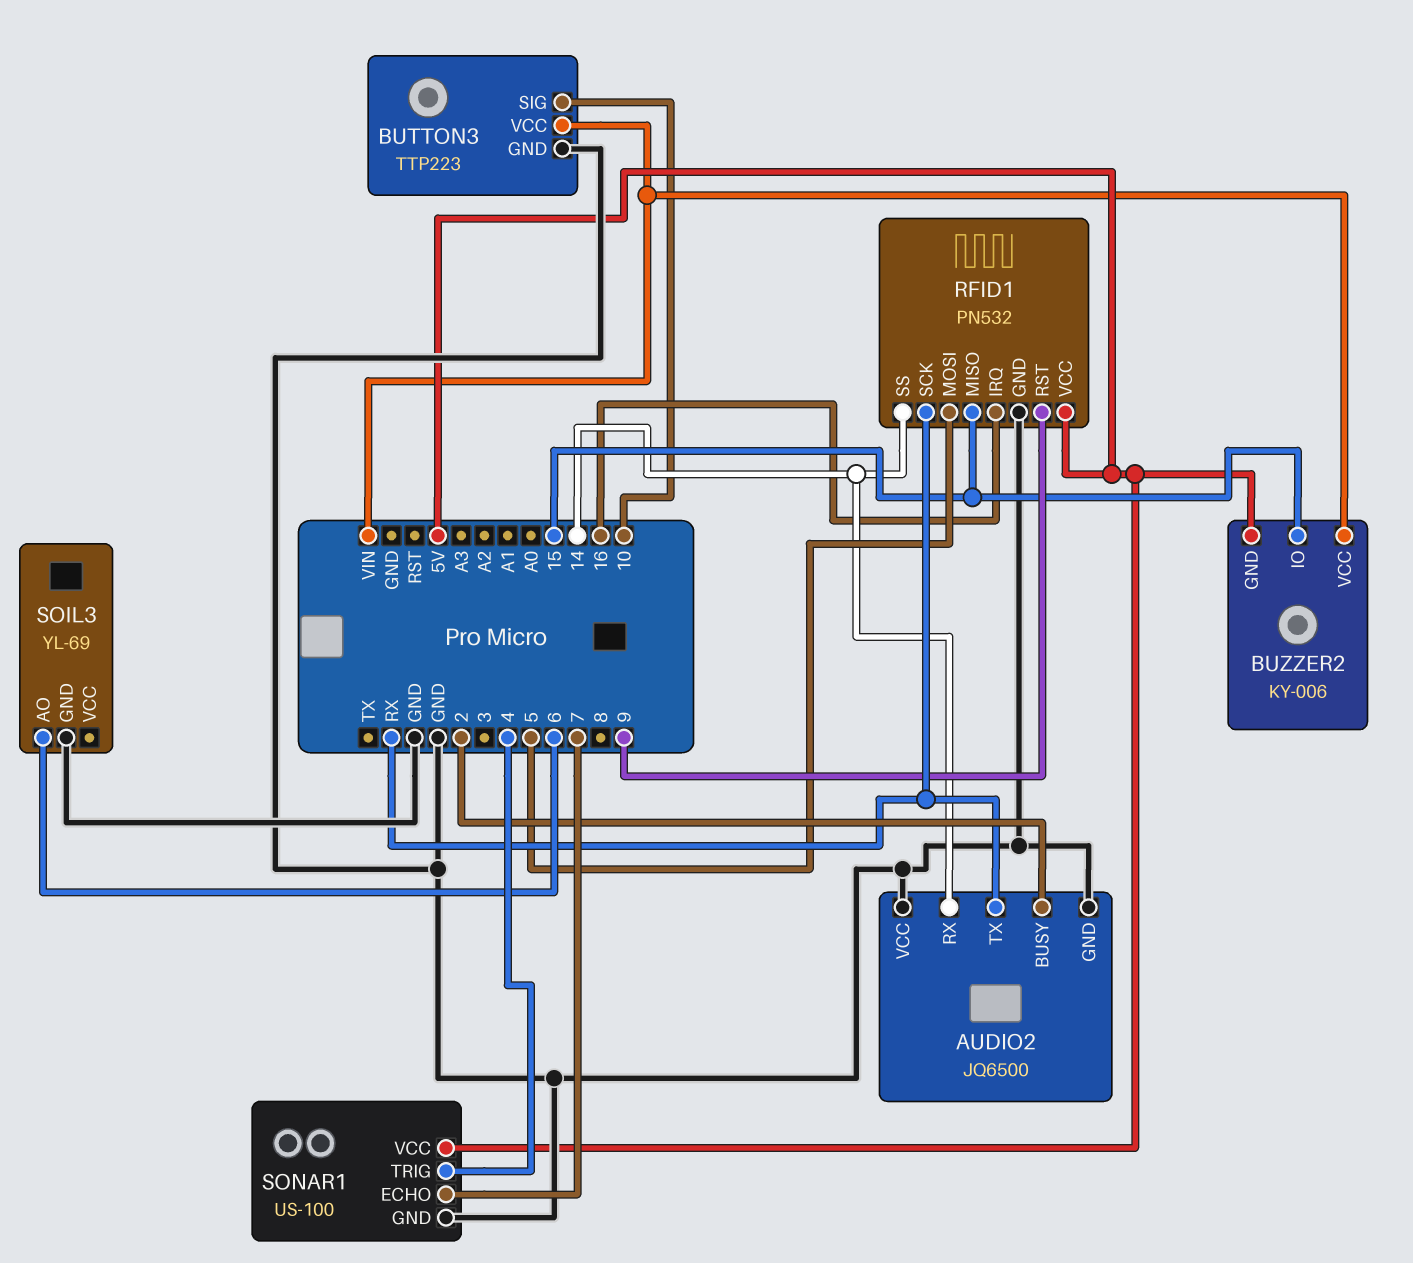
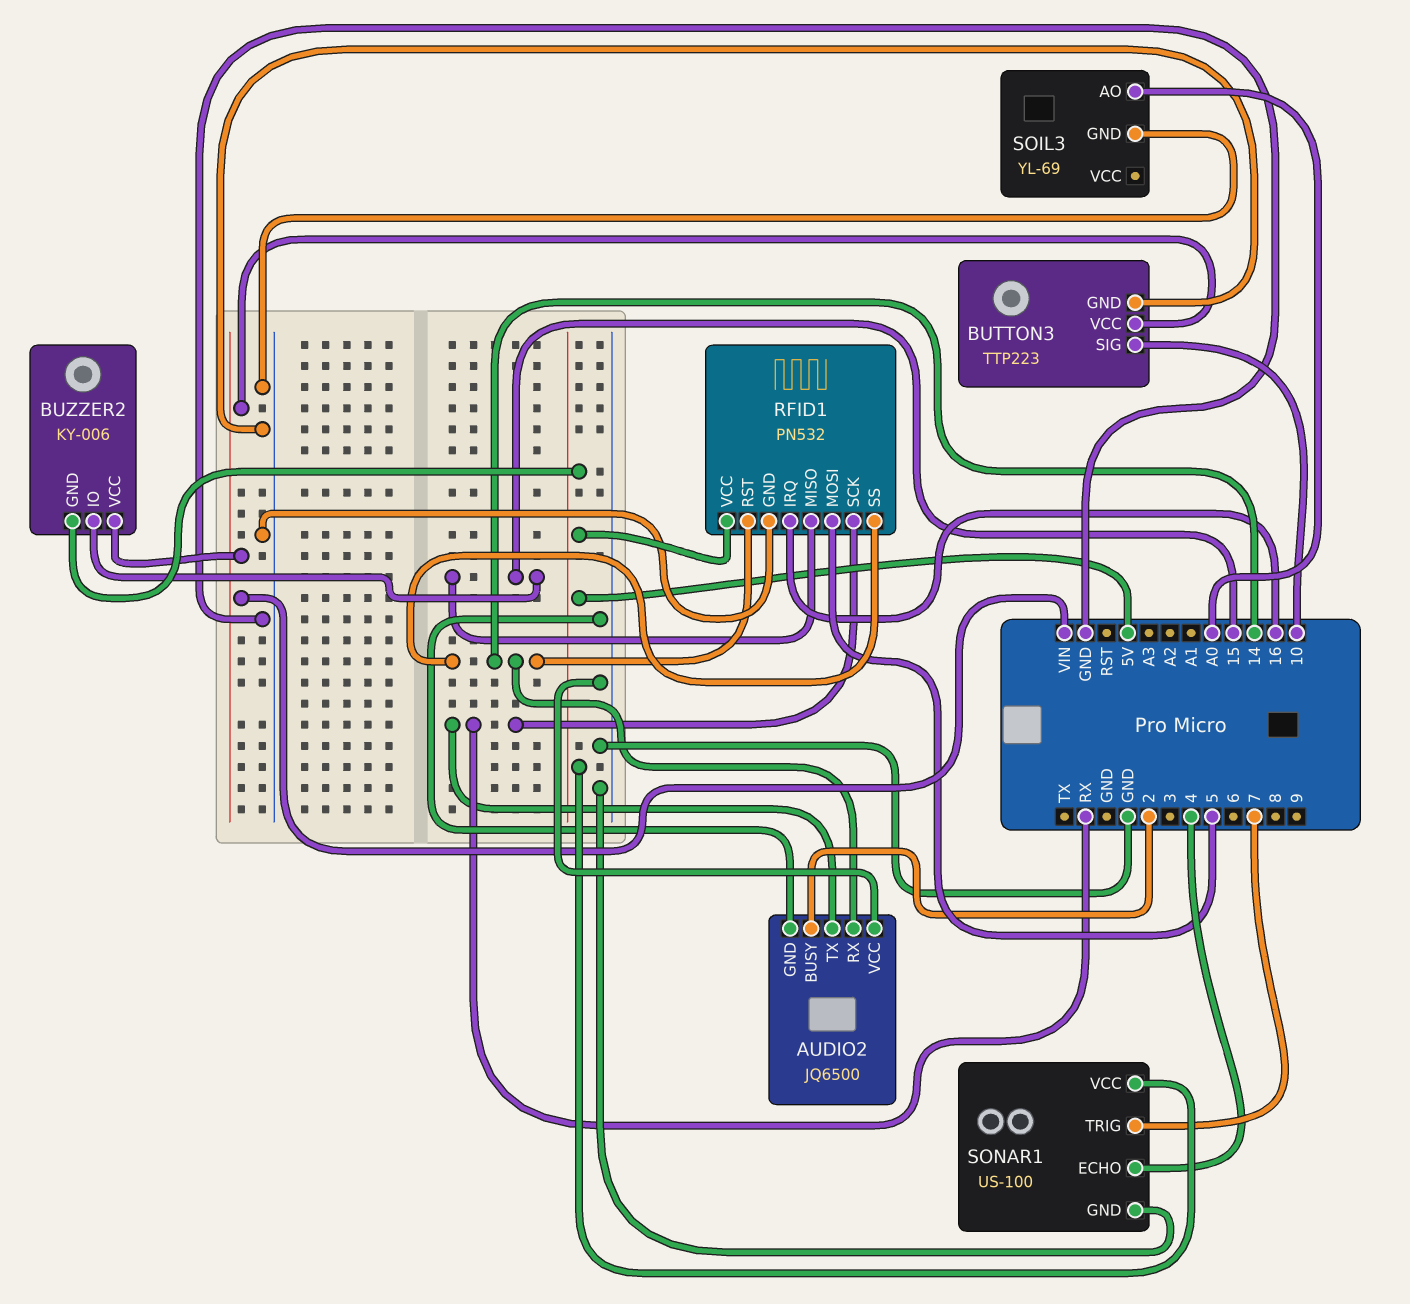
RFID1 pin RST: 9 -> 14
SOIL3 pin AO: 6 -> A0
SONAR1 pin ECHO: 7 -> 4
SONAR1 pin TRIG: 4 -> 7

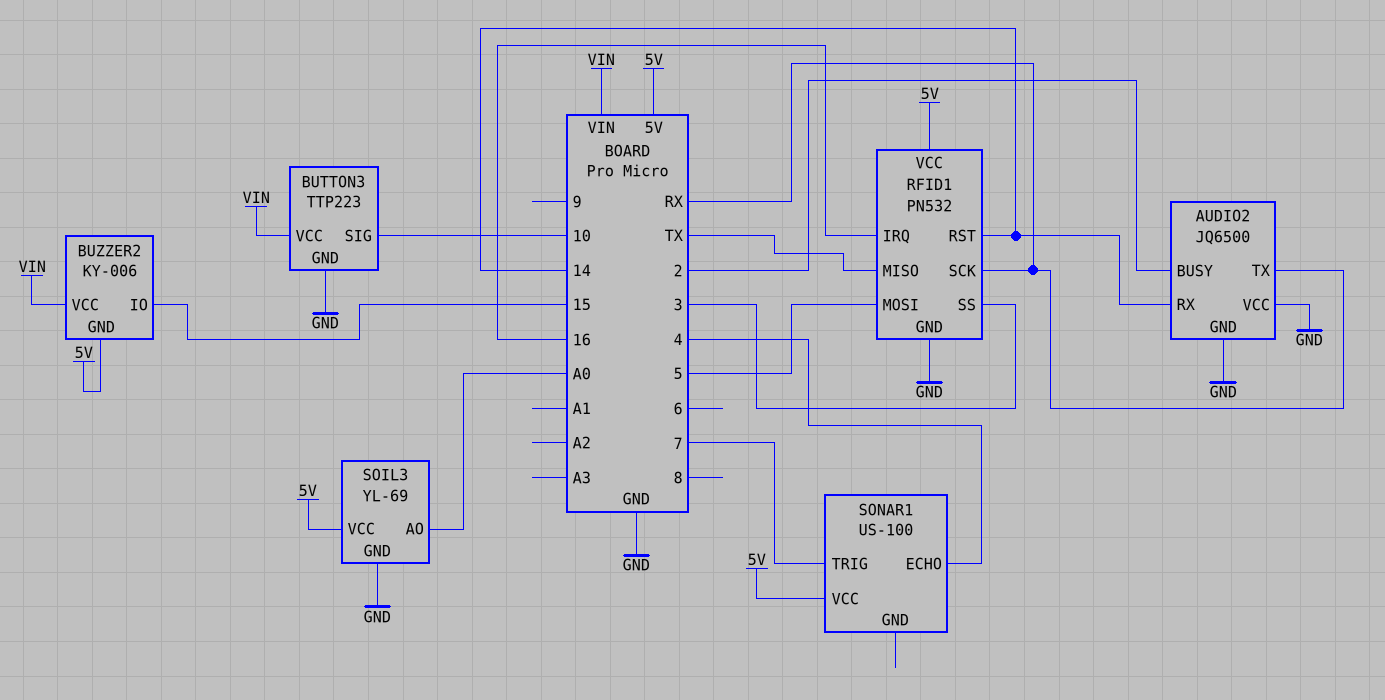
RFID1 pin MISO: 15 -> TX
RFID1 pin SS: 14 -> 3
SOIL3 pin VCC: none -> 5V
SONAR1 pin GND: GND -> none

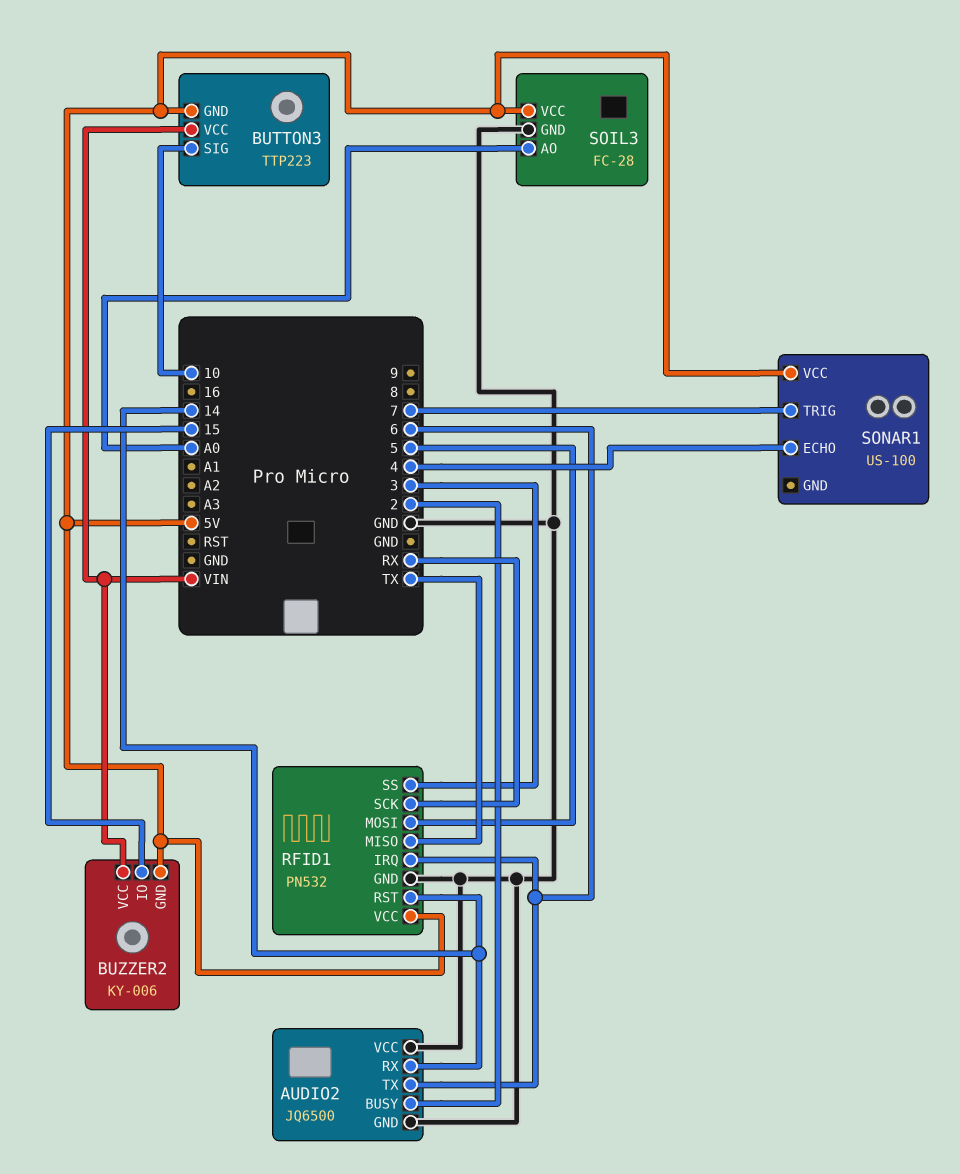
AUDIO2 pin TX: RX -> 6
BUTTON3 pin GND: GND -> 5V
RFID1 pin IRQ: 16 -> 6
SOIL3: YL-69 -> FC-28

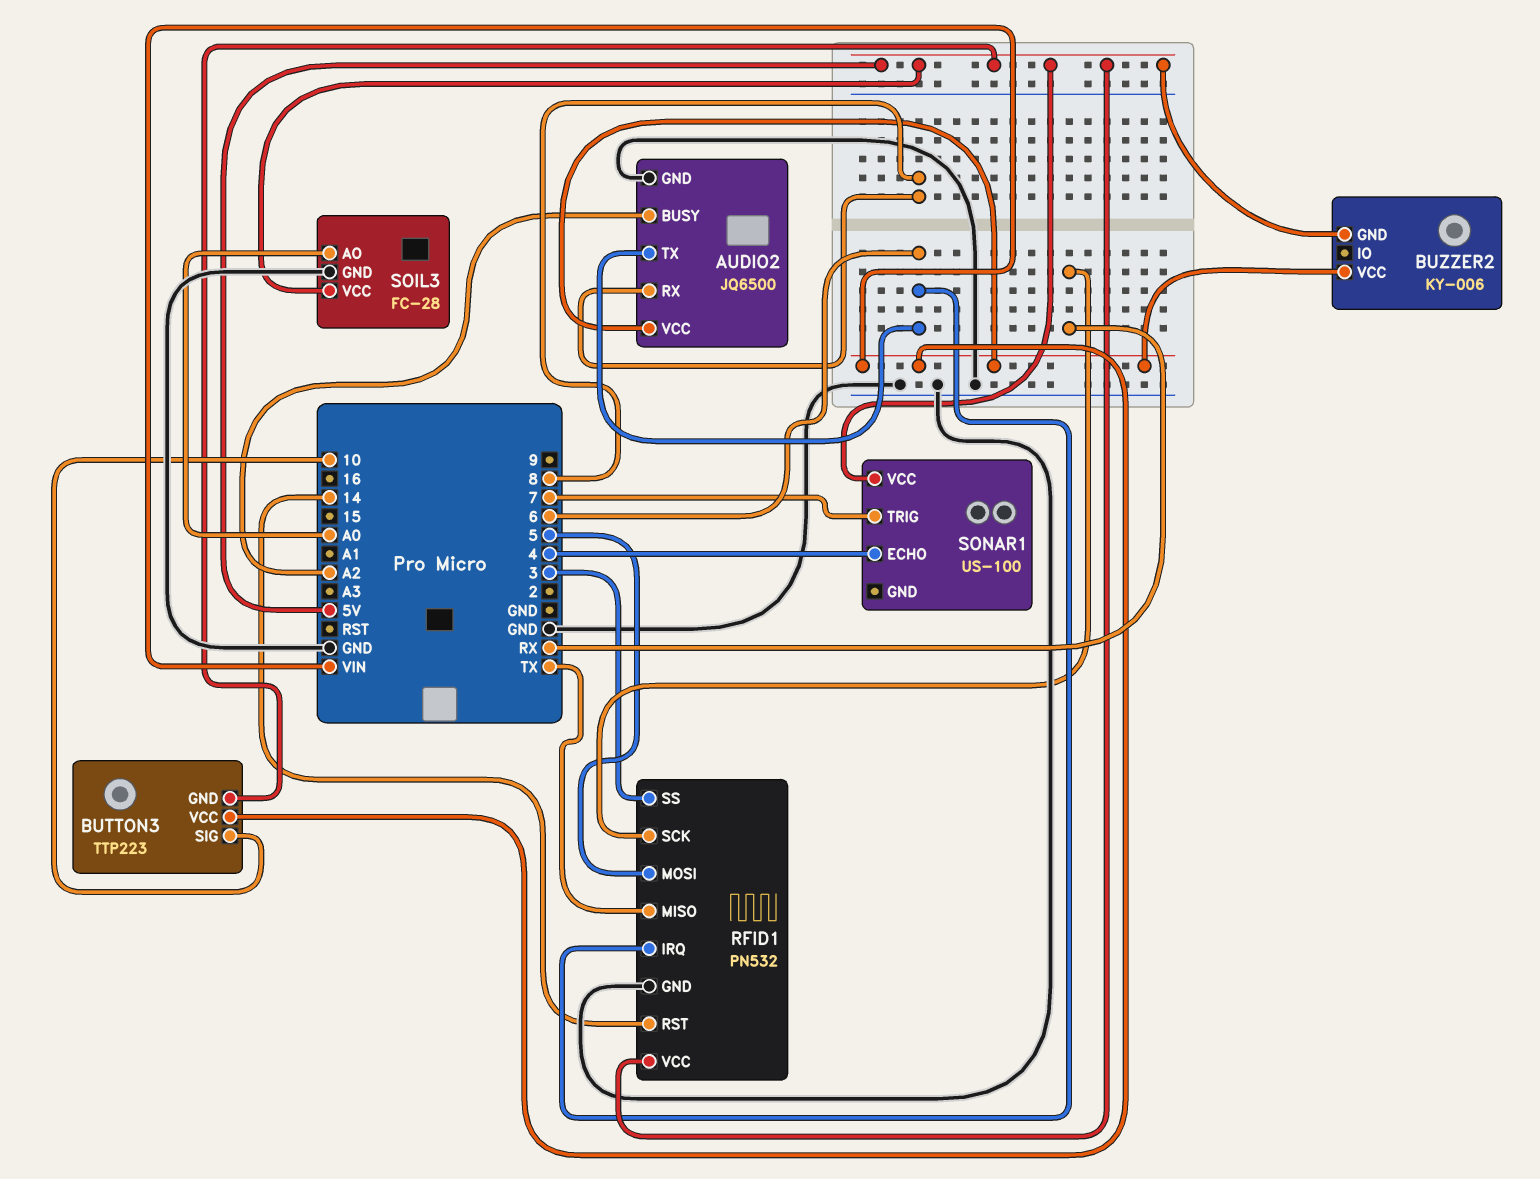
AUDIO2 pin BUSY: 2 -> A2
AUDIO2 pin RX: 14 -> 8
AUDIO2 pin VCC: GND -> VIN
BUZZER2 pin IO: 15 -> none

